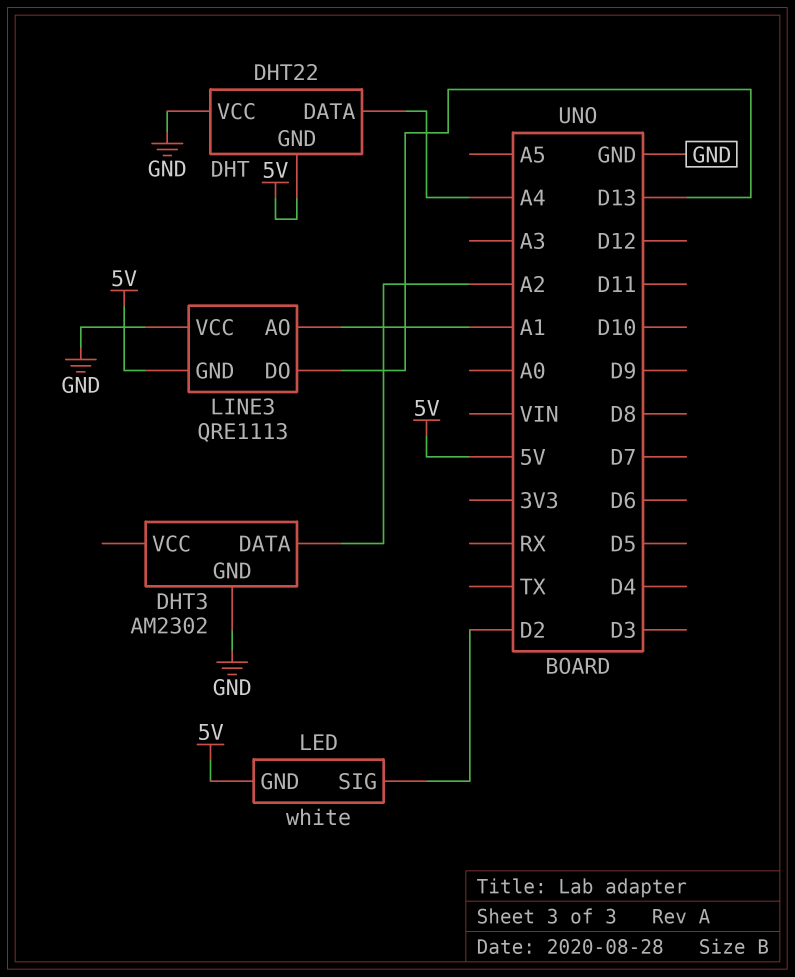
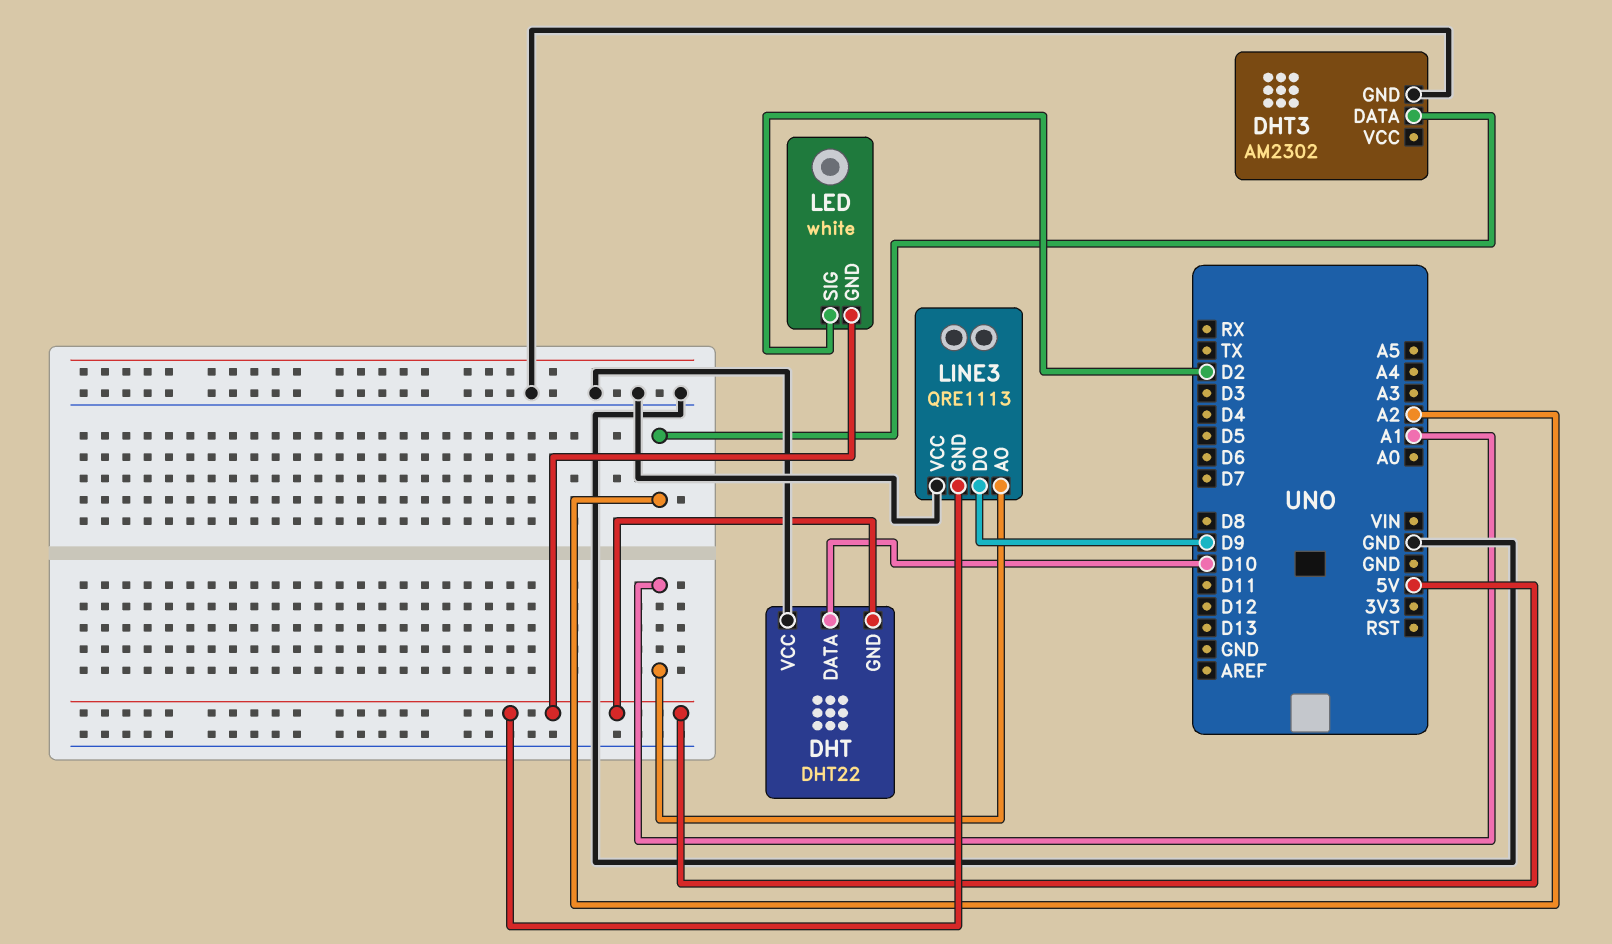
DHT pin DATA: A4 -> D10
LINE3 pin DO: D13 -> D9

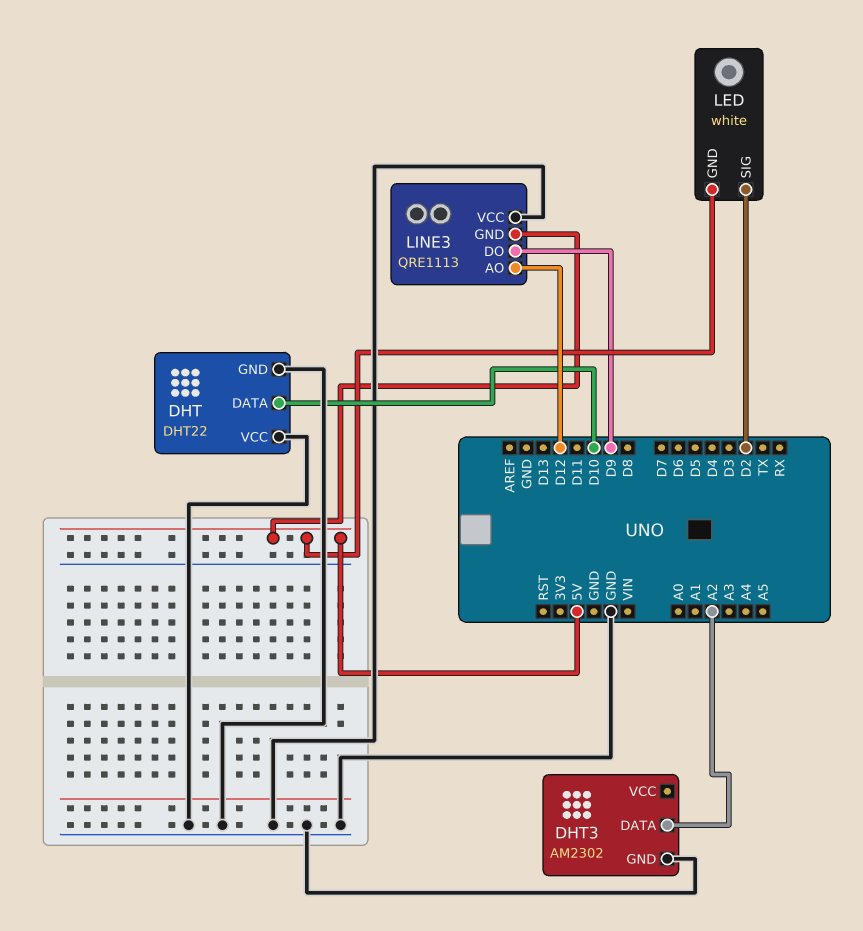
DHT pin GND: 5V -> GND
LINE3 pin AO: A1 -> D12

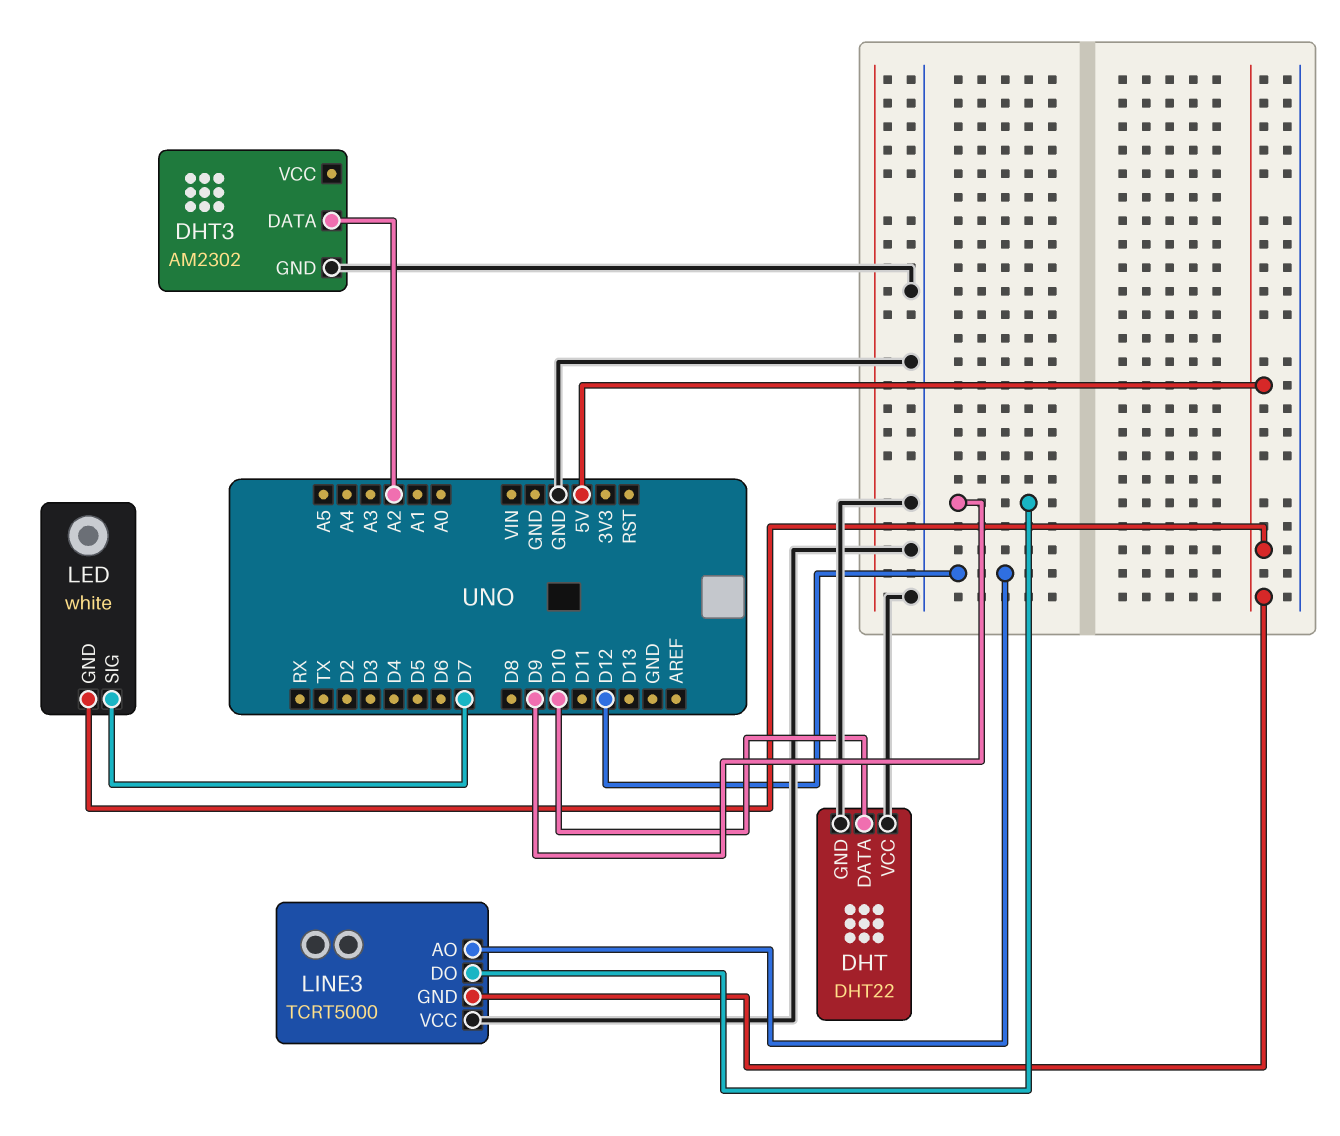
LED pin SIG: D2 -> D7
LINE3: QRE1113 -> TCRT5000

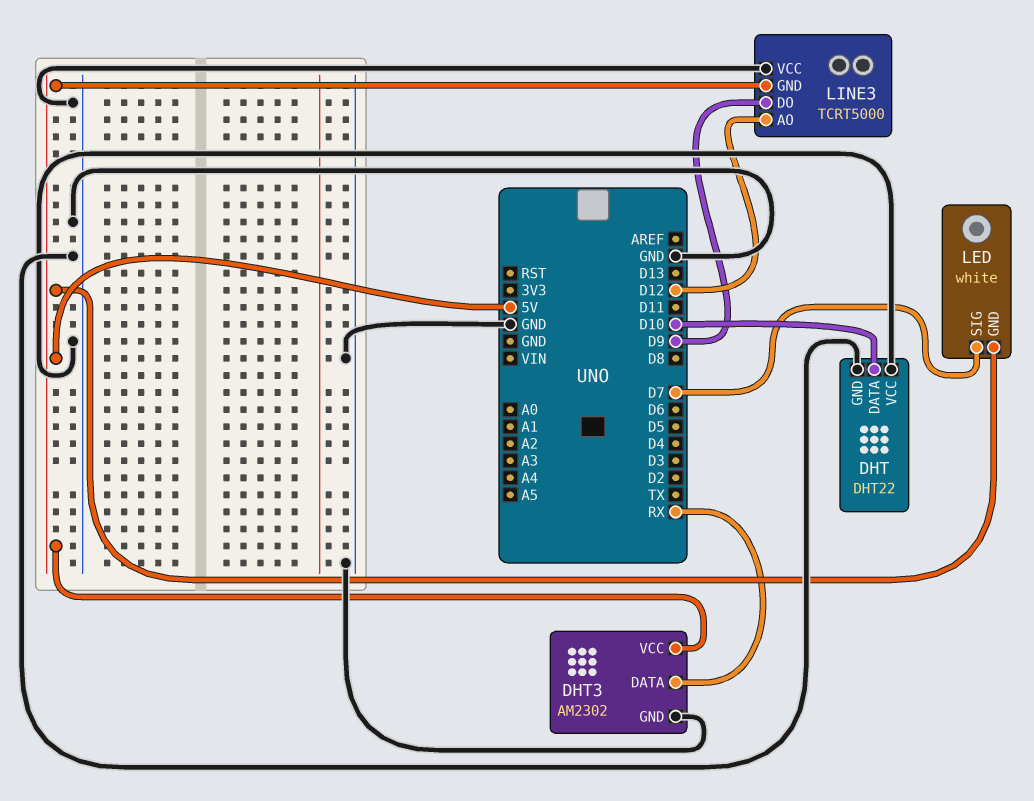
DHT3 pin DATA: A2 -> RX
DHT3 pin VCC: none -> 5V

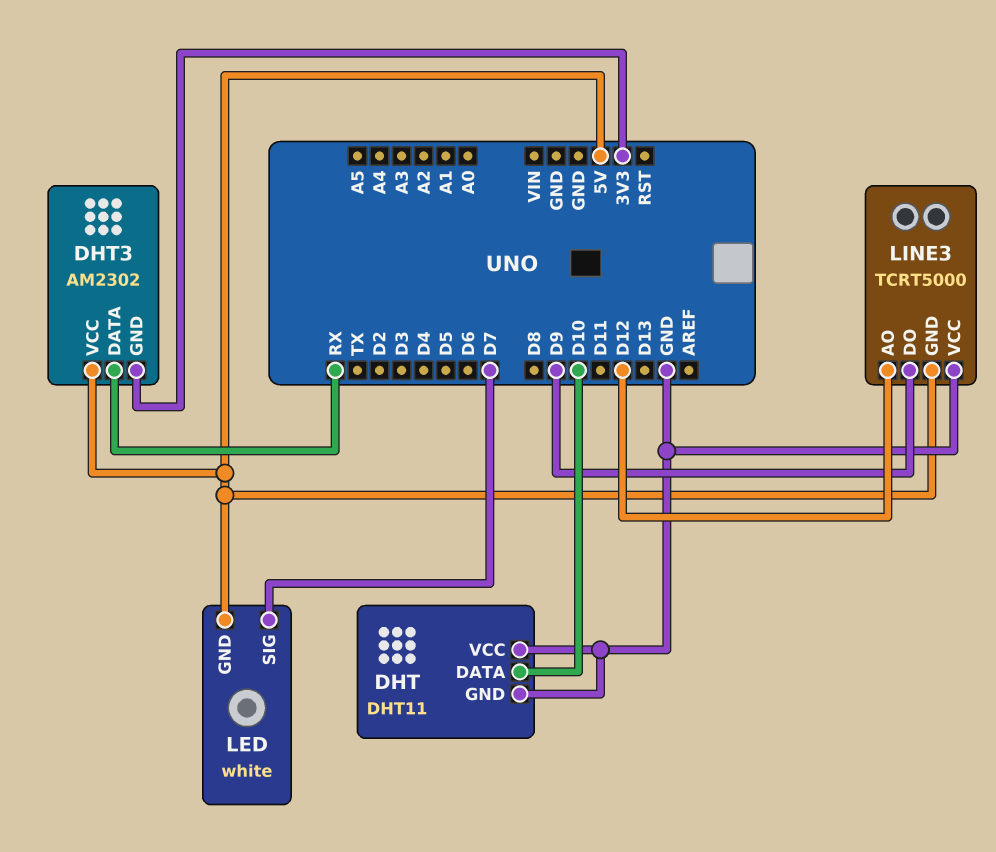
DHT: DHT22 -> DHT11
DHT3 pin GND: GND -> 3V3

